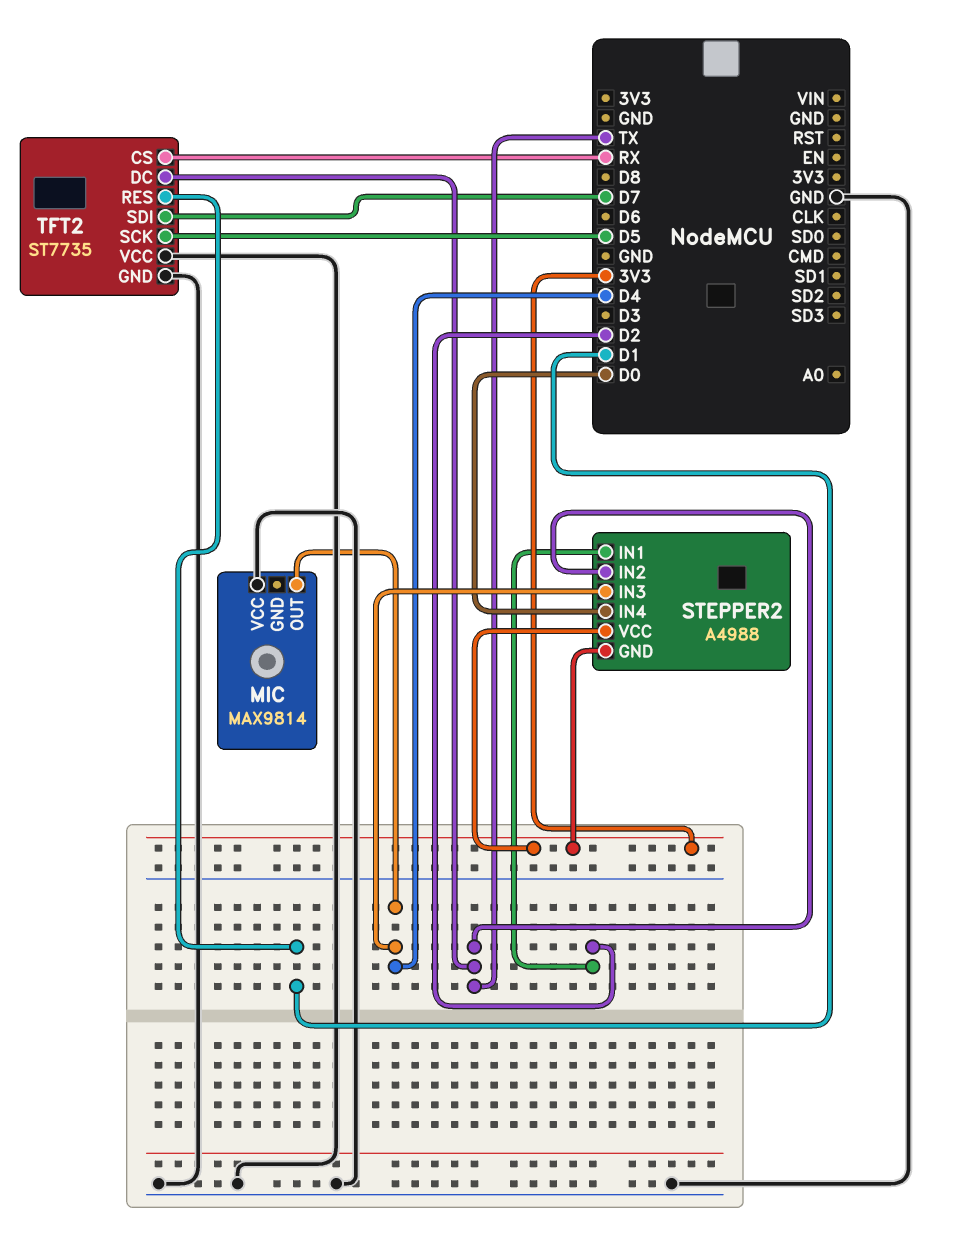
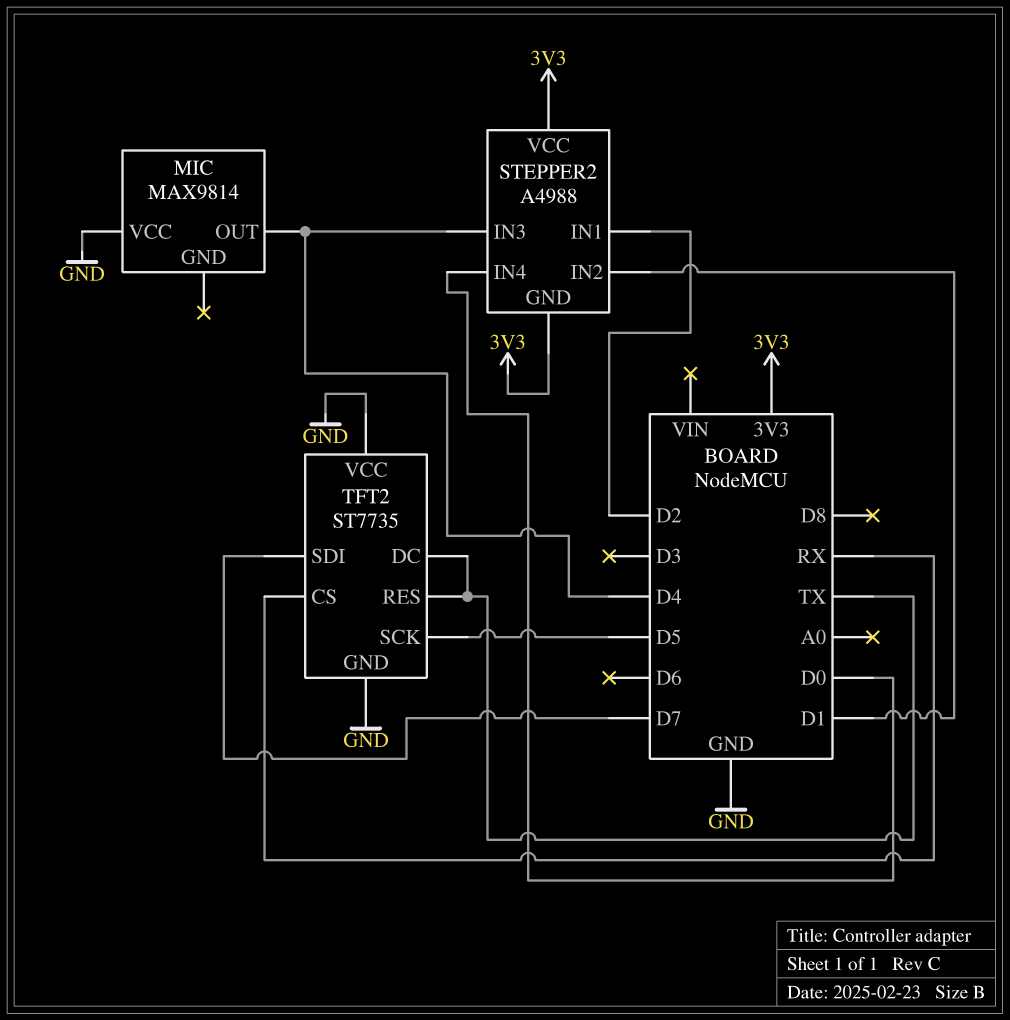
STEPPER2 pin IN2: TX -> D1
TFT2 pin RES: D1 -> TX

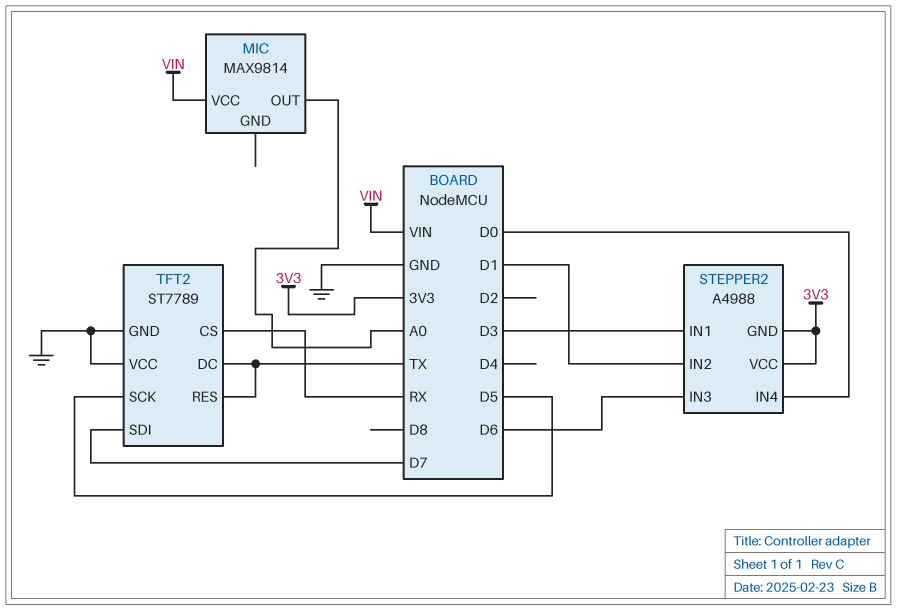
MIC pin OUT: D4 -> A0
MIC pin VCC: GND -> VIN
STEPPER2 pin IN1: D2 -> D3
STEPPER2 pin IN3: D4 -> D6
TFT2: ST7735 -> ST7789

